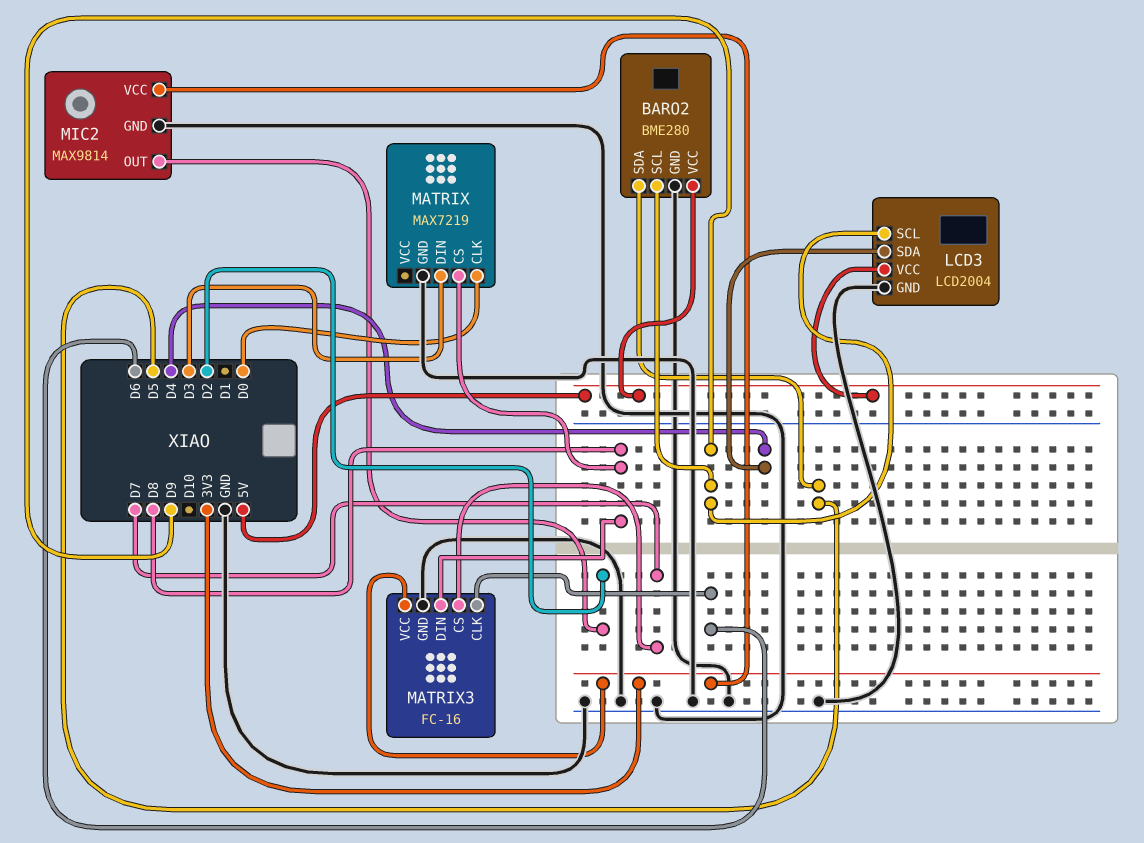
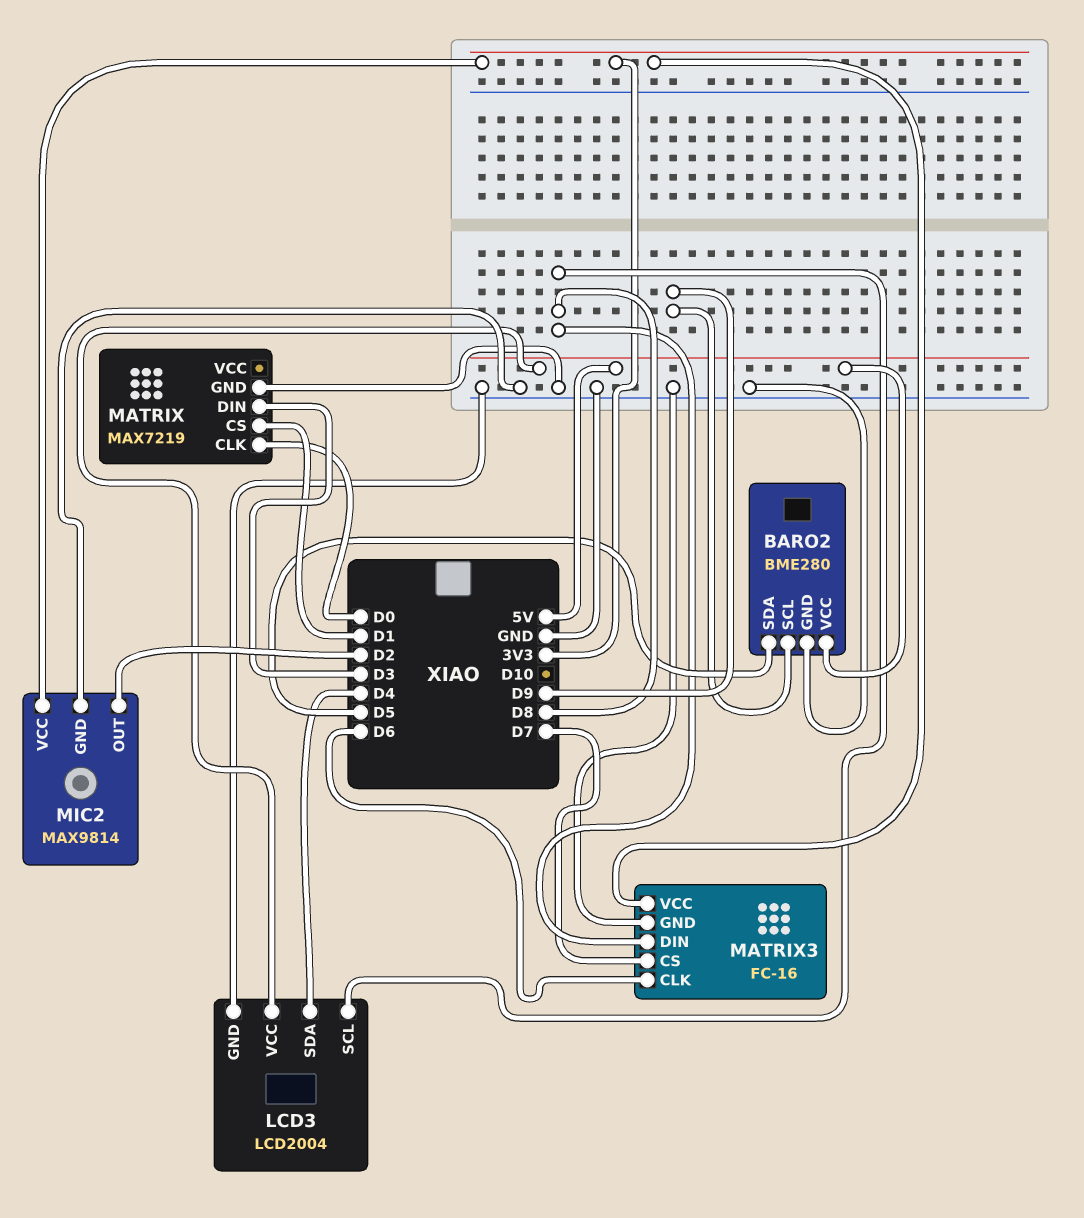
LCD3 pin SCL: D9 -> D8
MATRIX pin CS: D8 -> D1

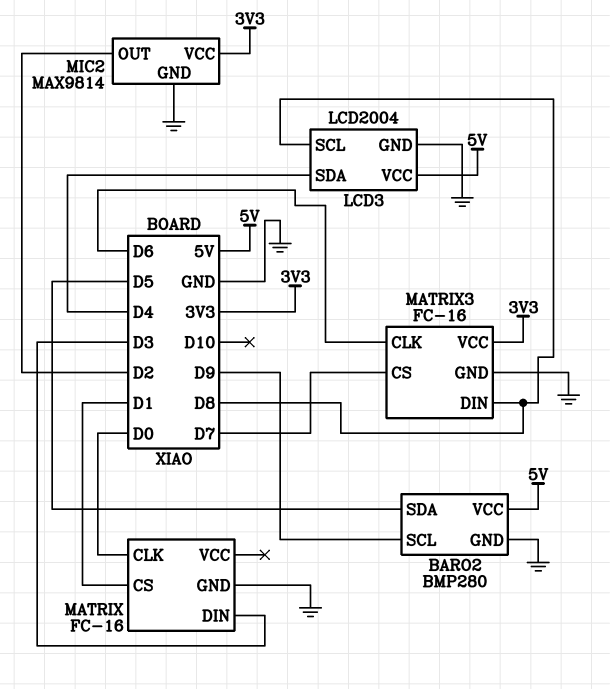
BARO2: BME280 -> BMP280
MATRIX: MAX7219 -> FC-16

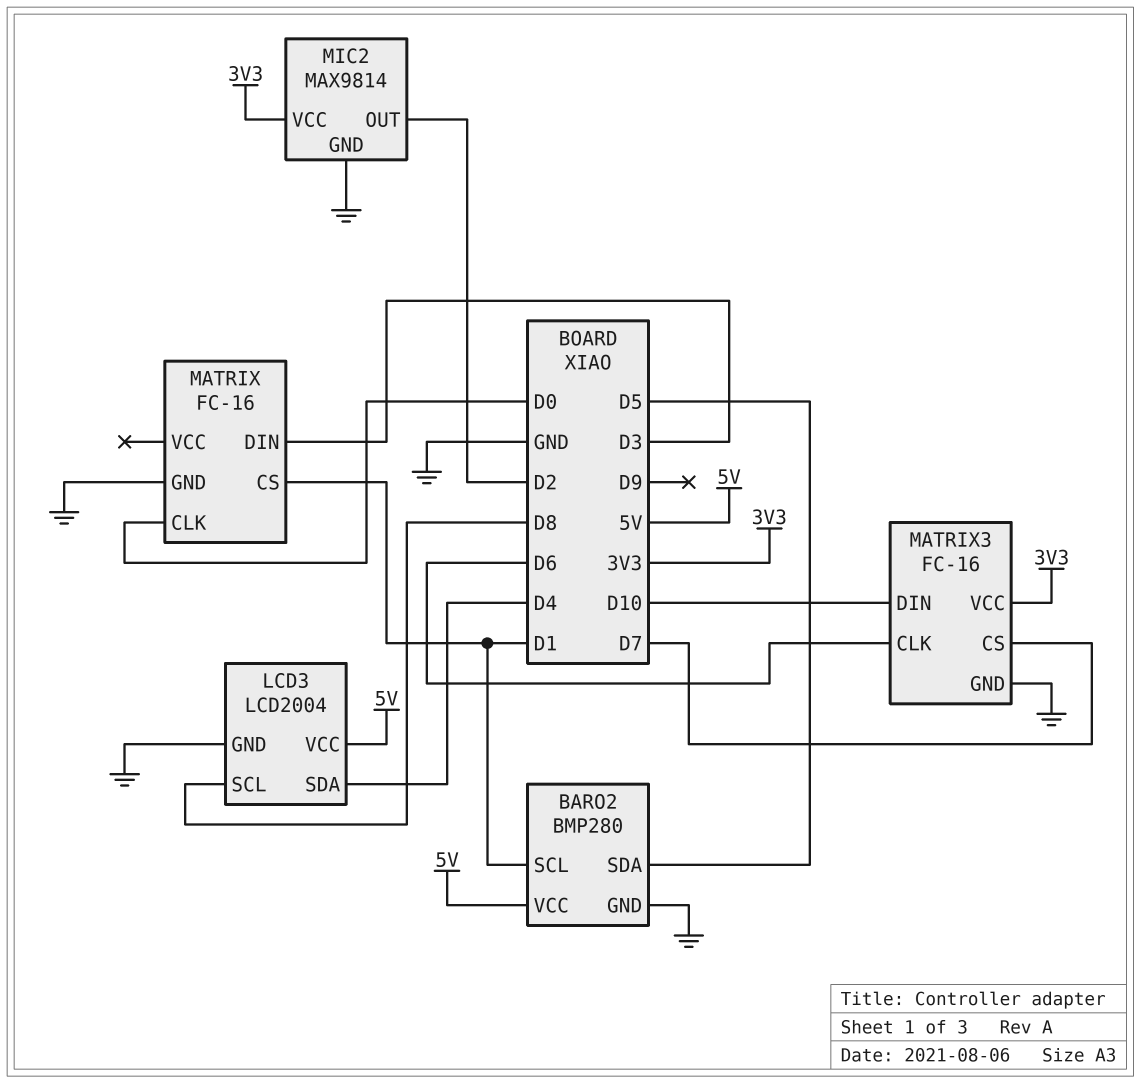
BARO2 pin SCL: D9 -> D1
MATRIX3 pin DIN: D8 -> D10

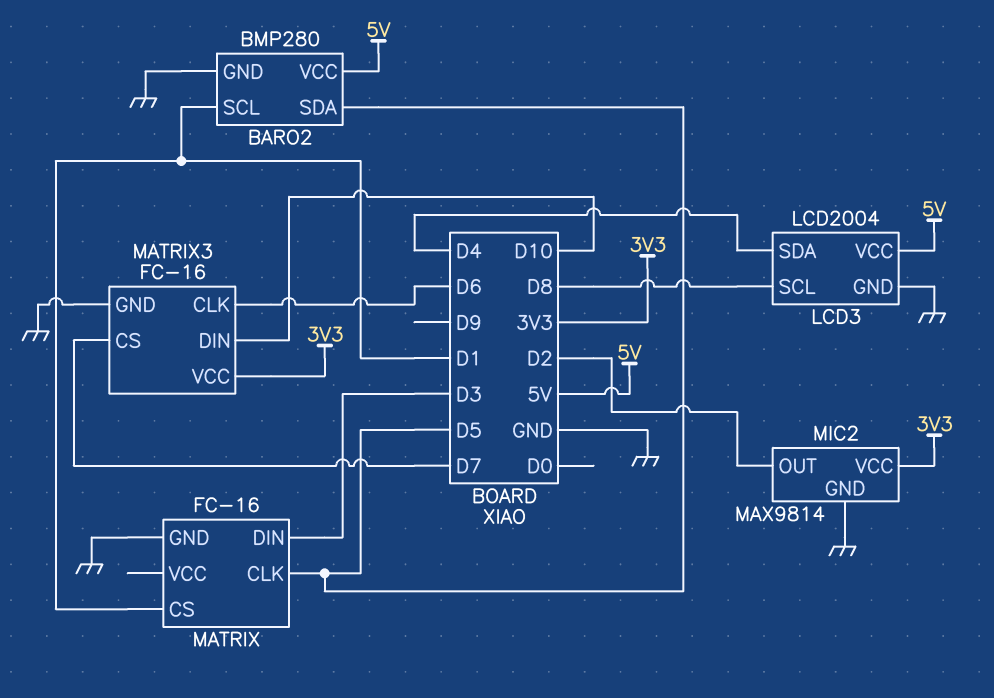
MATRIX pin CLK: D0 -> D5

